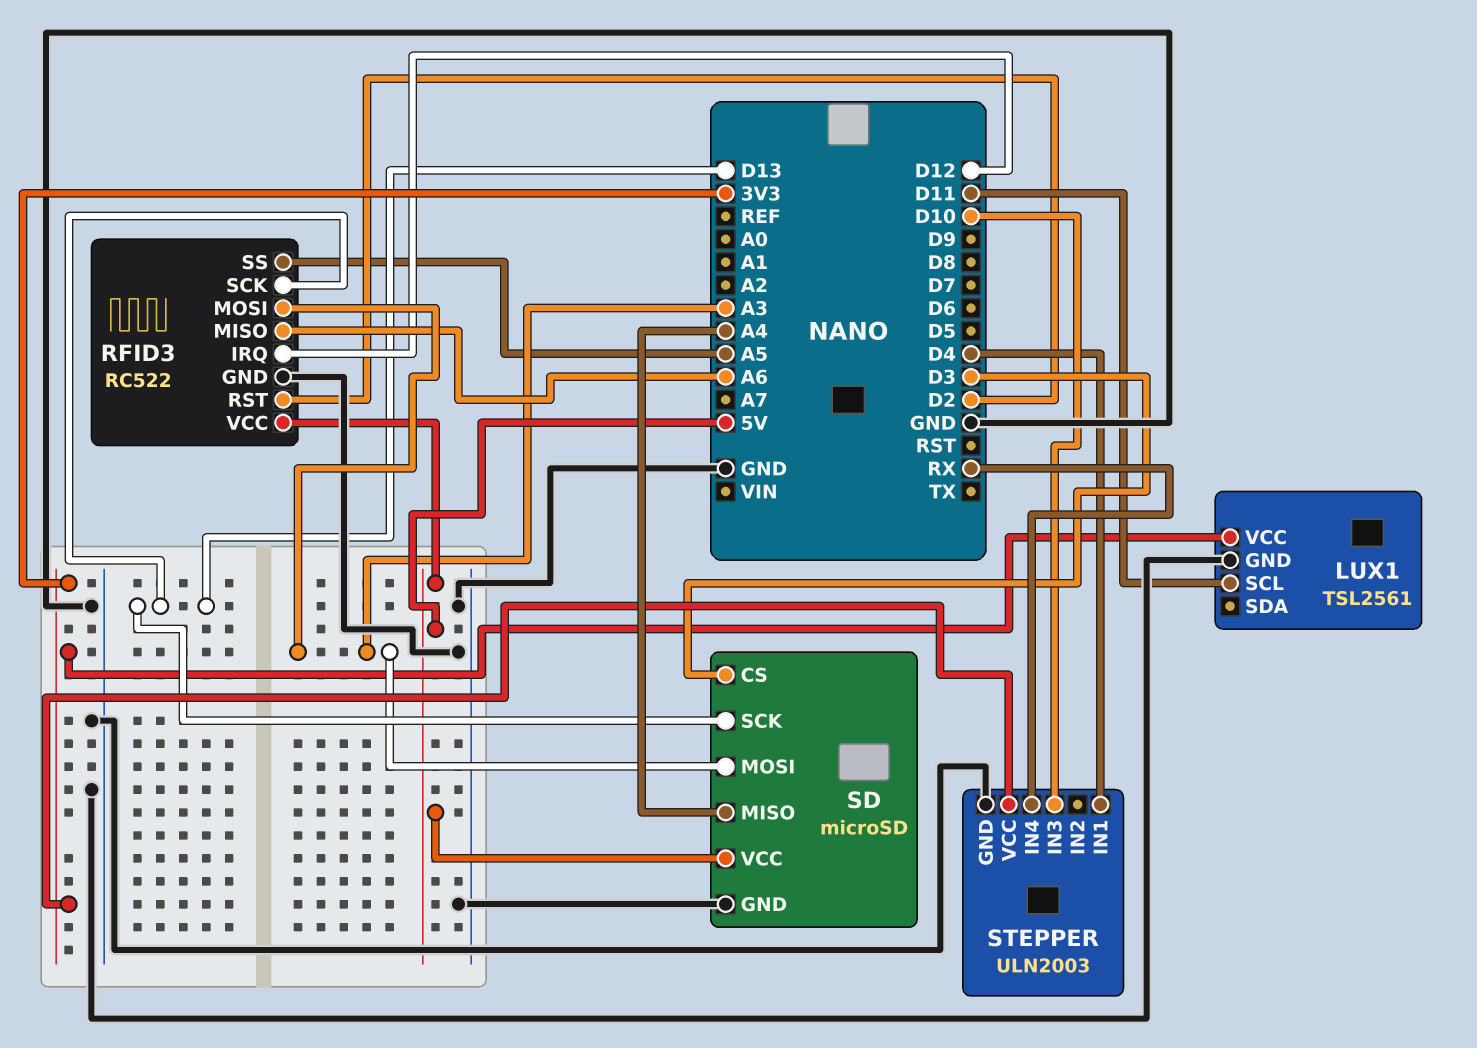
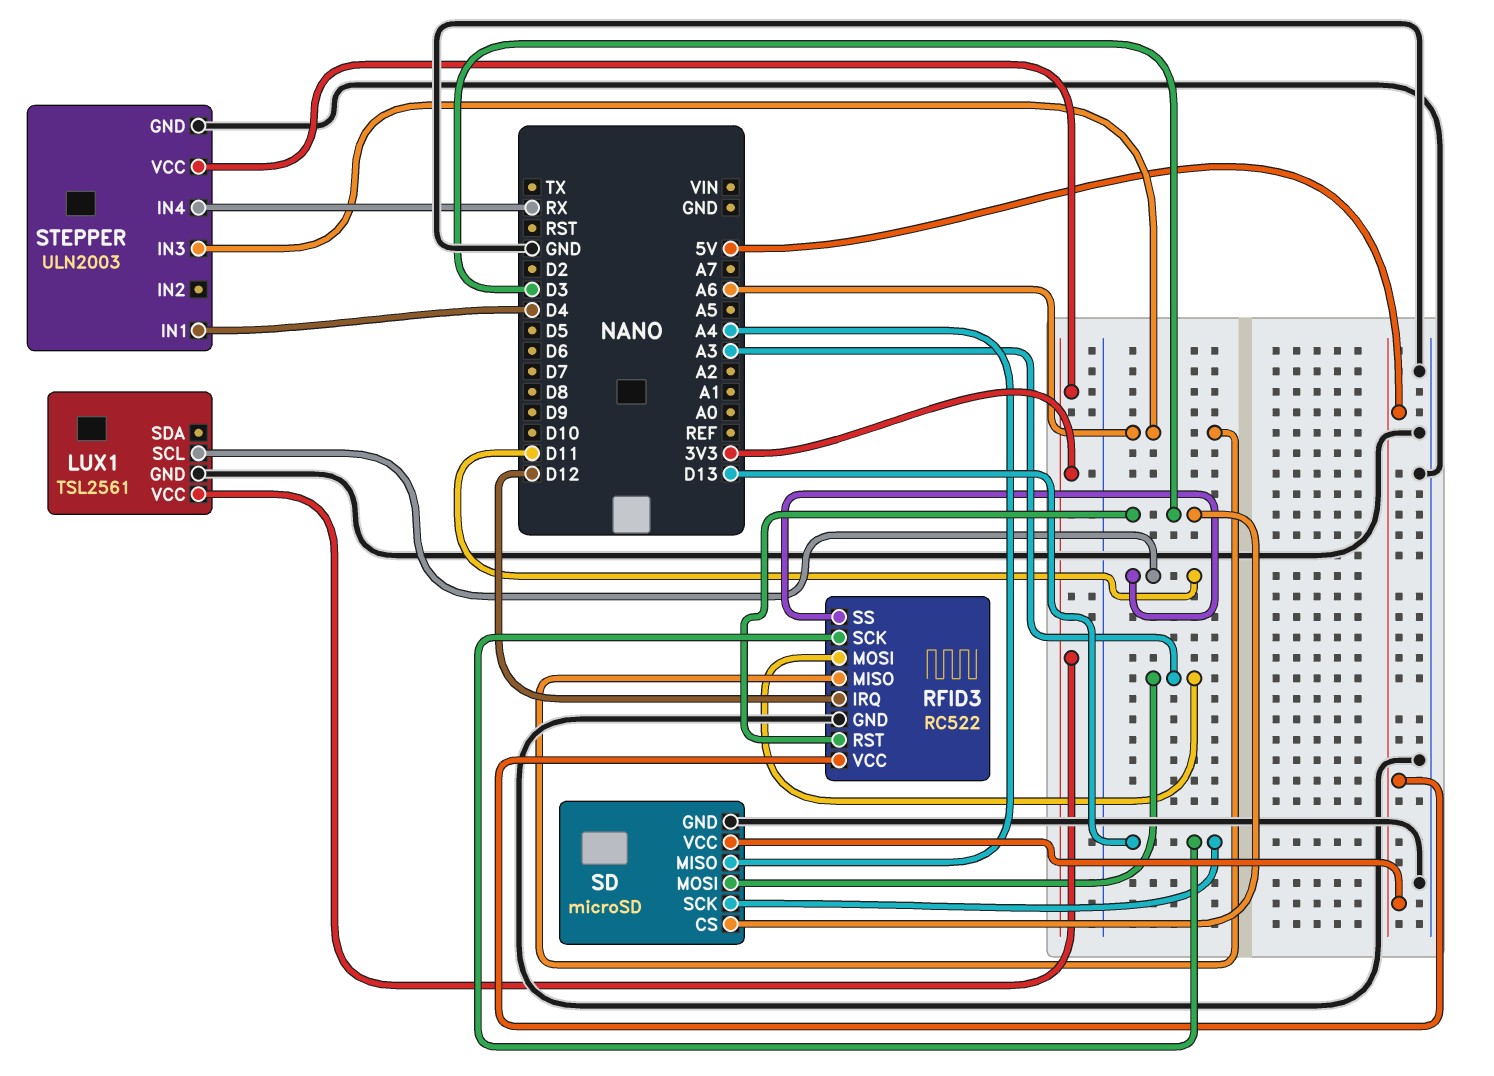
RFID3 pin RST: D2 -> D3
RFID3 pin SS: A5 -> D11
STEPPER pin IN3: D10 -> A6

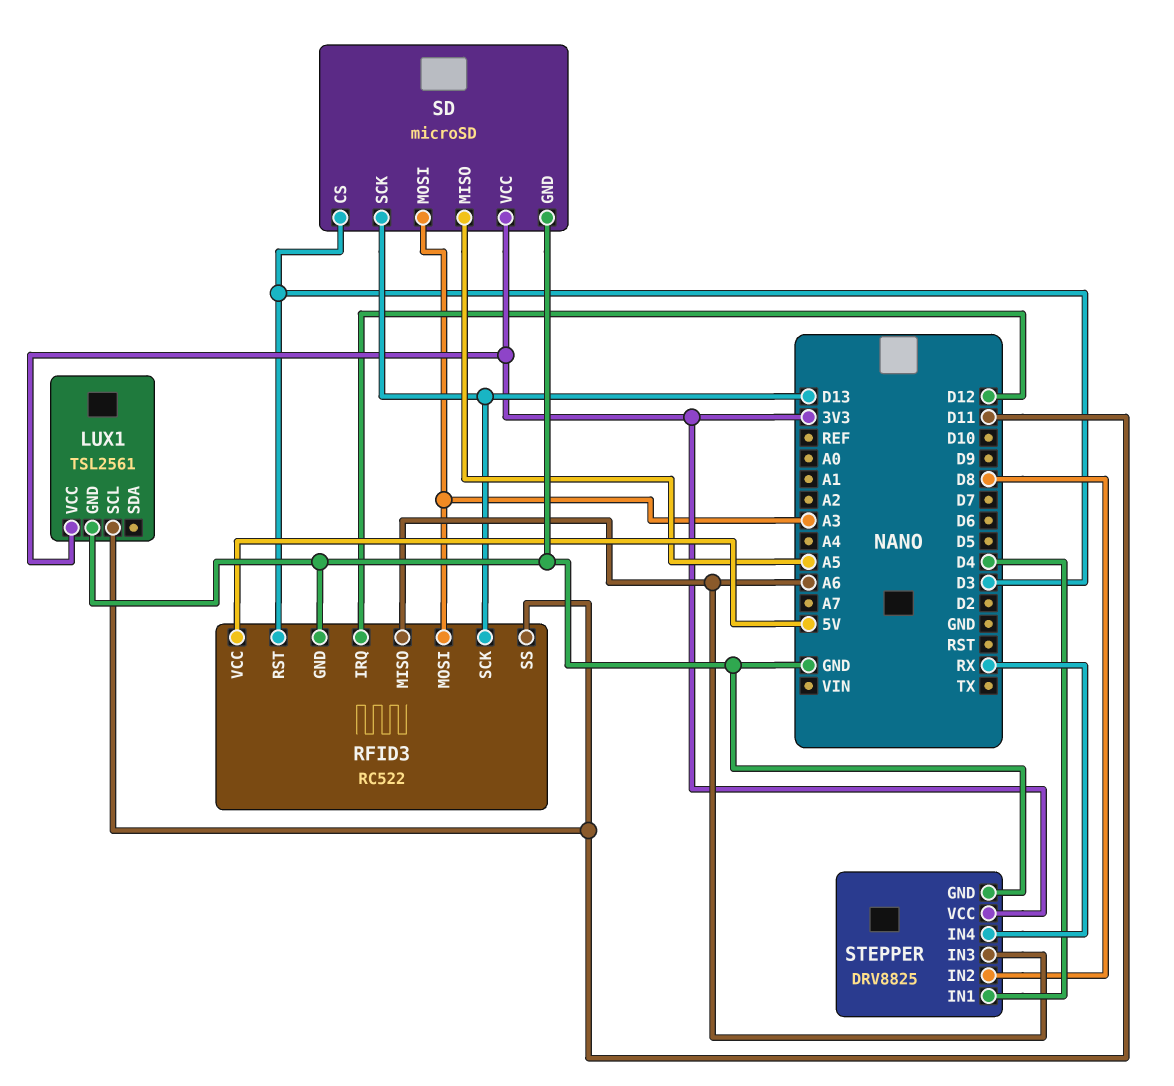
SD pin MISO: A4 -> A5
SD pin VCC: 5V -> 3V3
STEPPER: ULN2003 -> DRV8825
STEPPER pin IN2: none -> D8

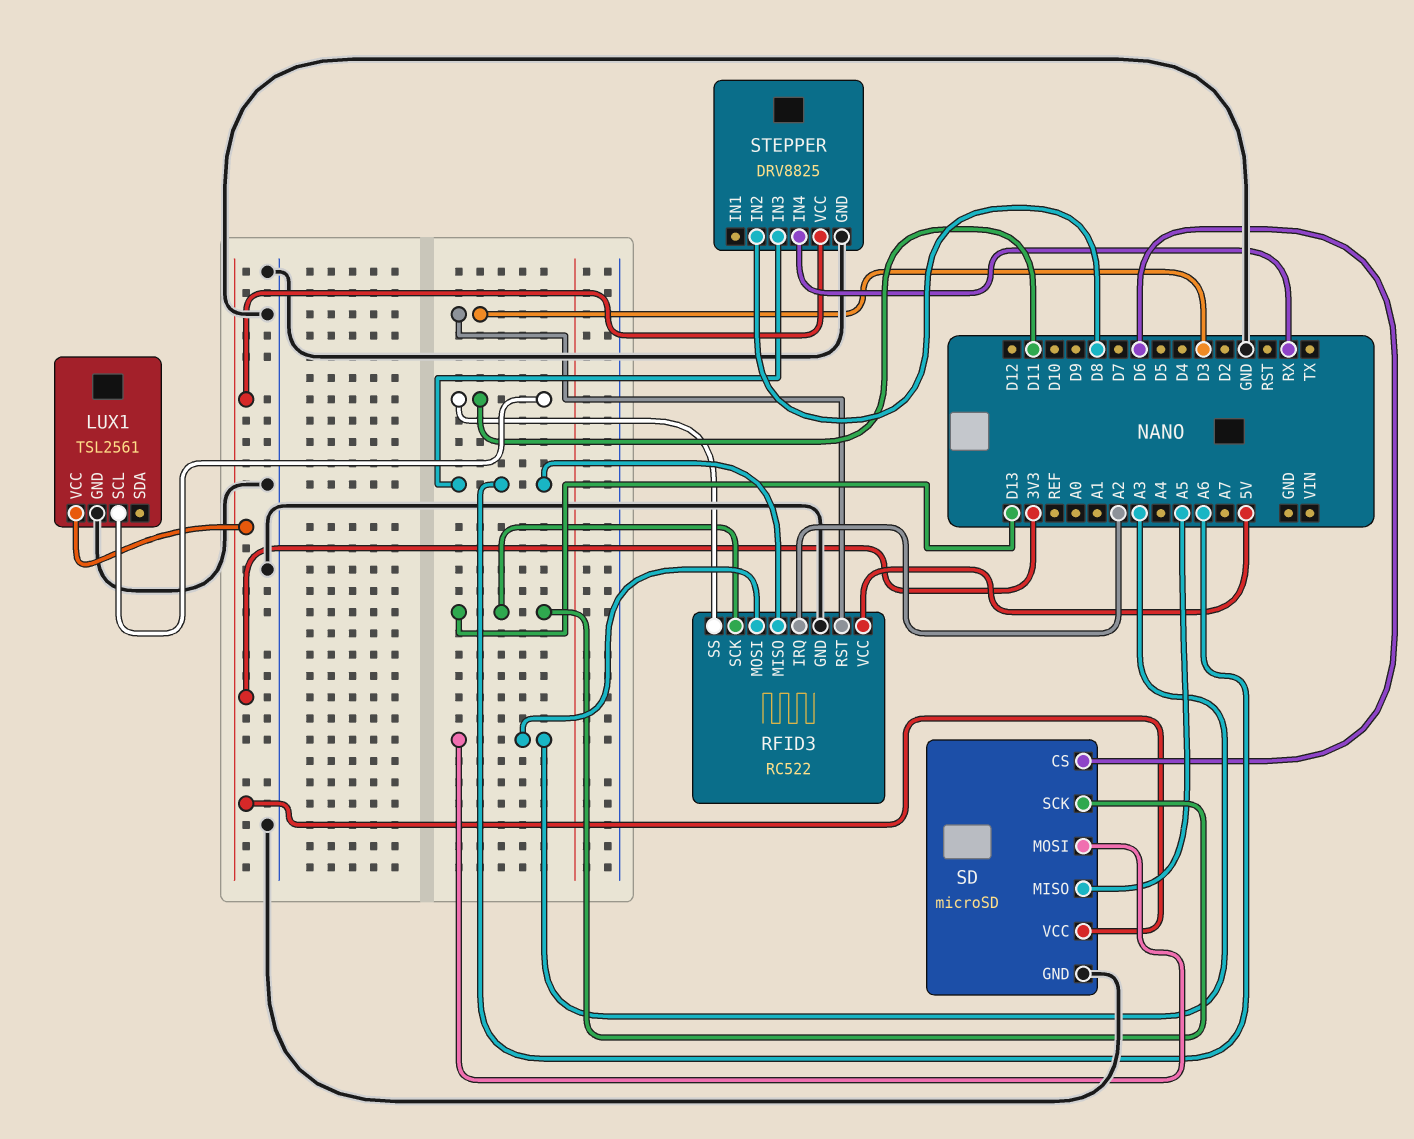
RFID3 pin IRQ: D12 -> A2
SD pin CS: D3 -> D6
STEPPER pin IN1: D4 -> none

